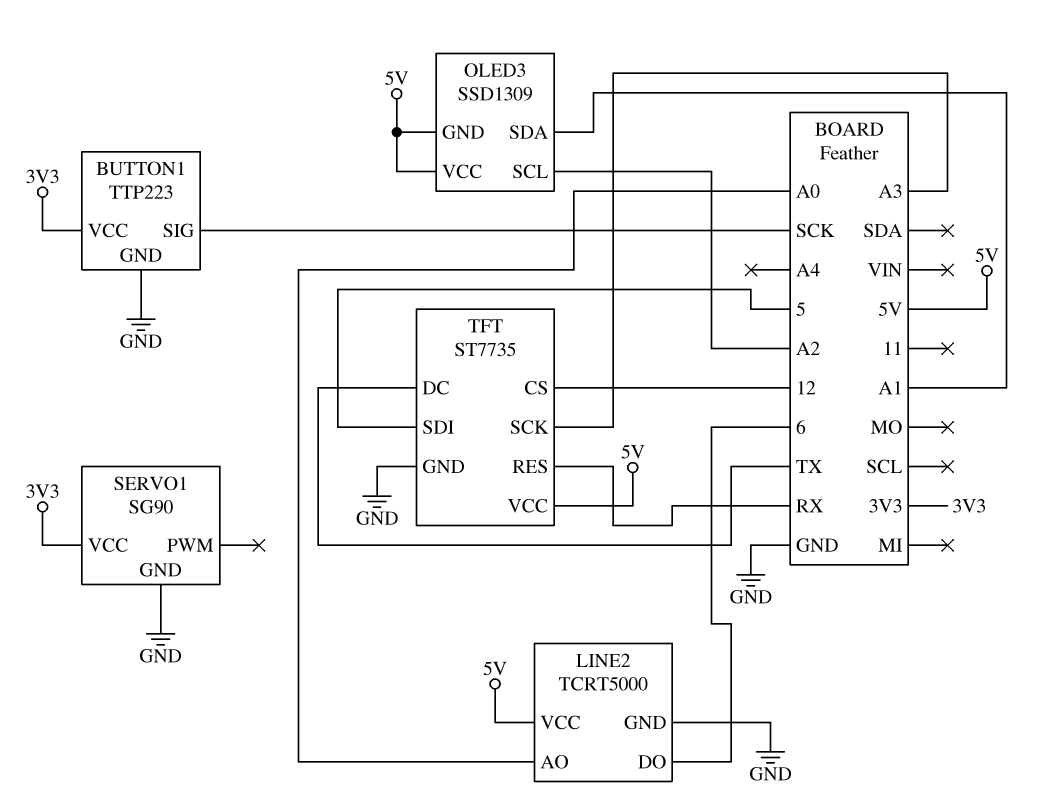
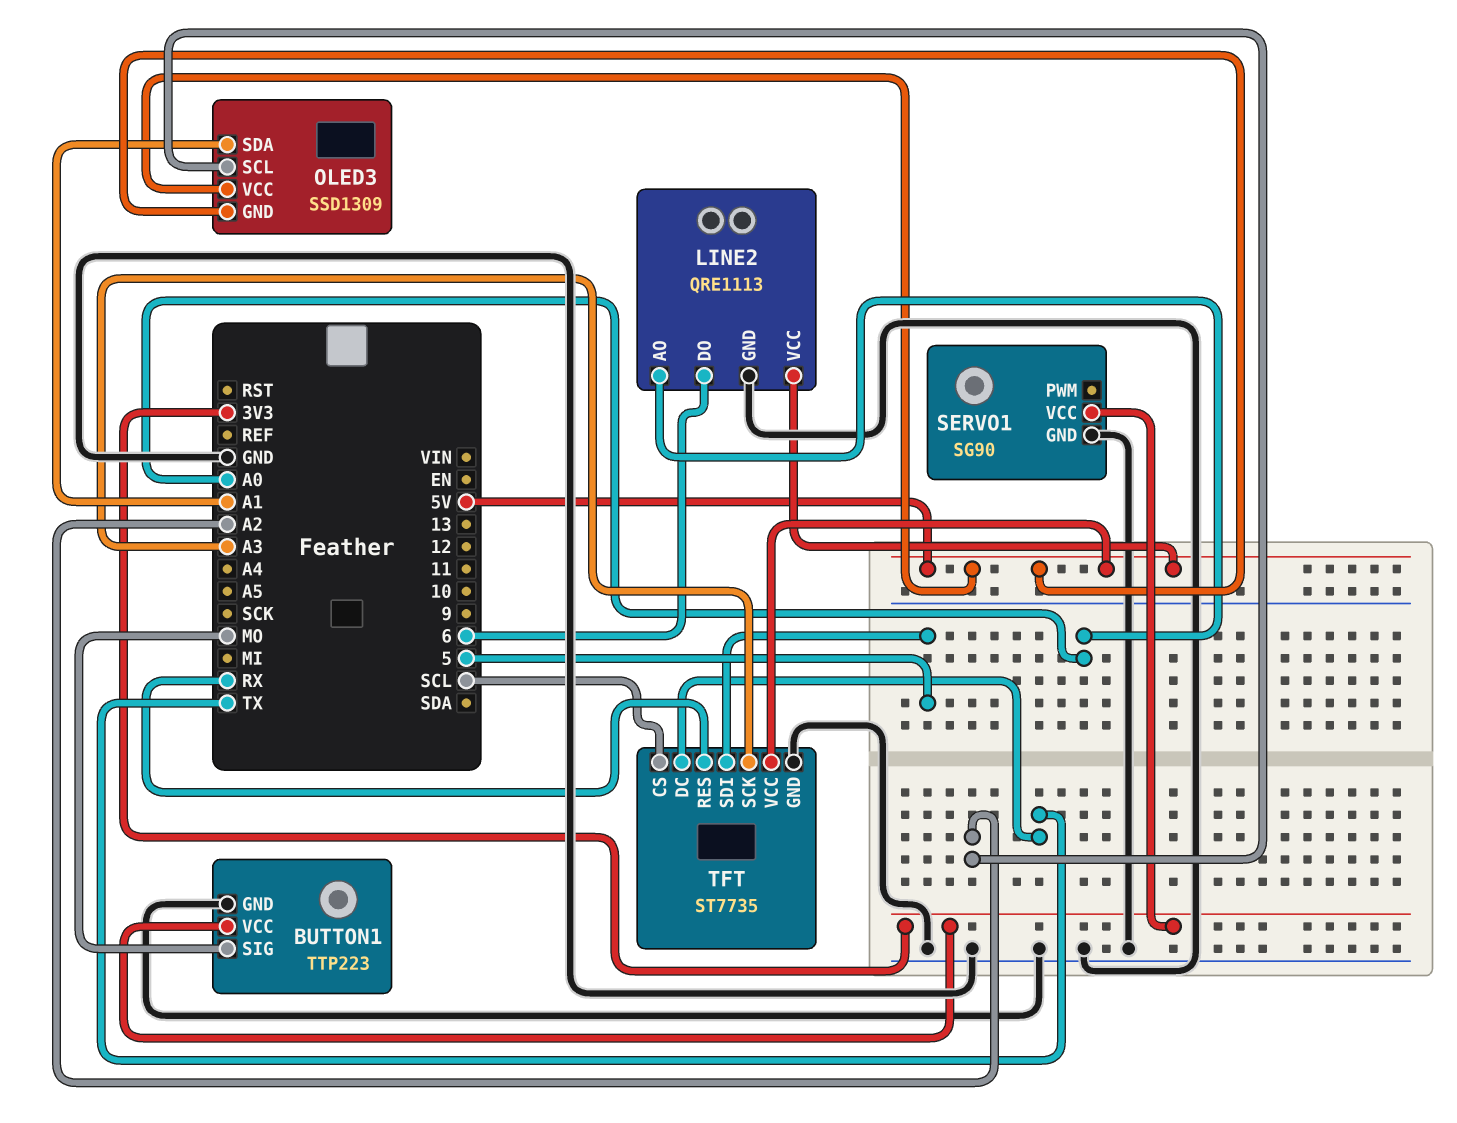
BUTTON1 pin SIG: SCK -> MO
LINE2: TCRT5000 -> QRE1113
TFT pin CS: 12 -> SCL

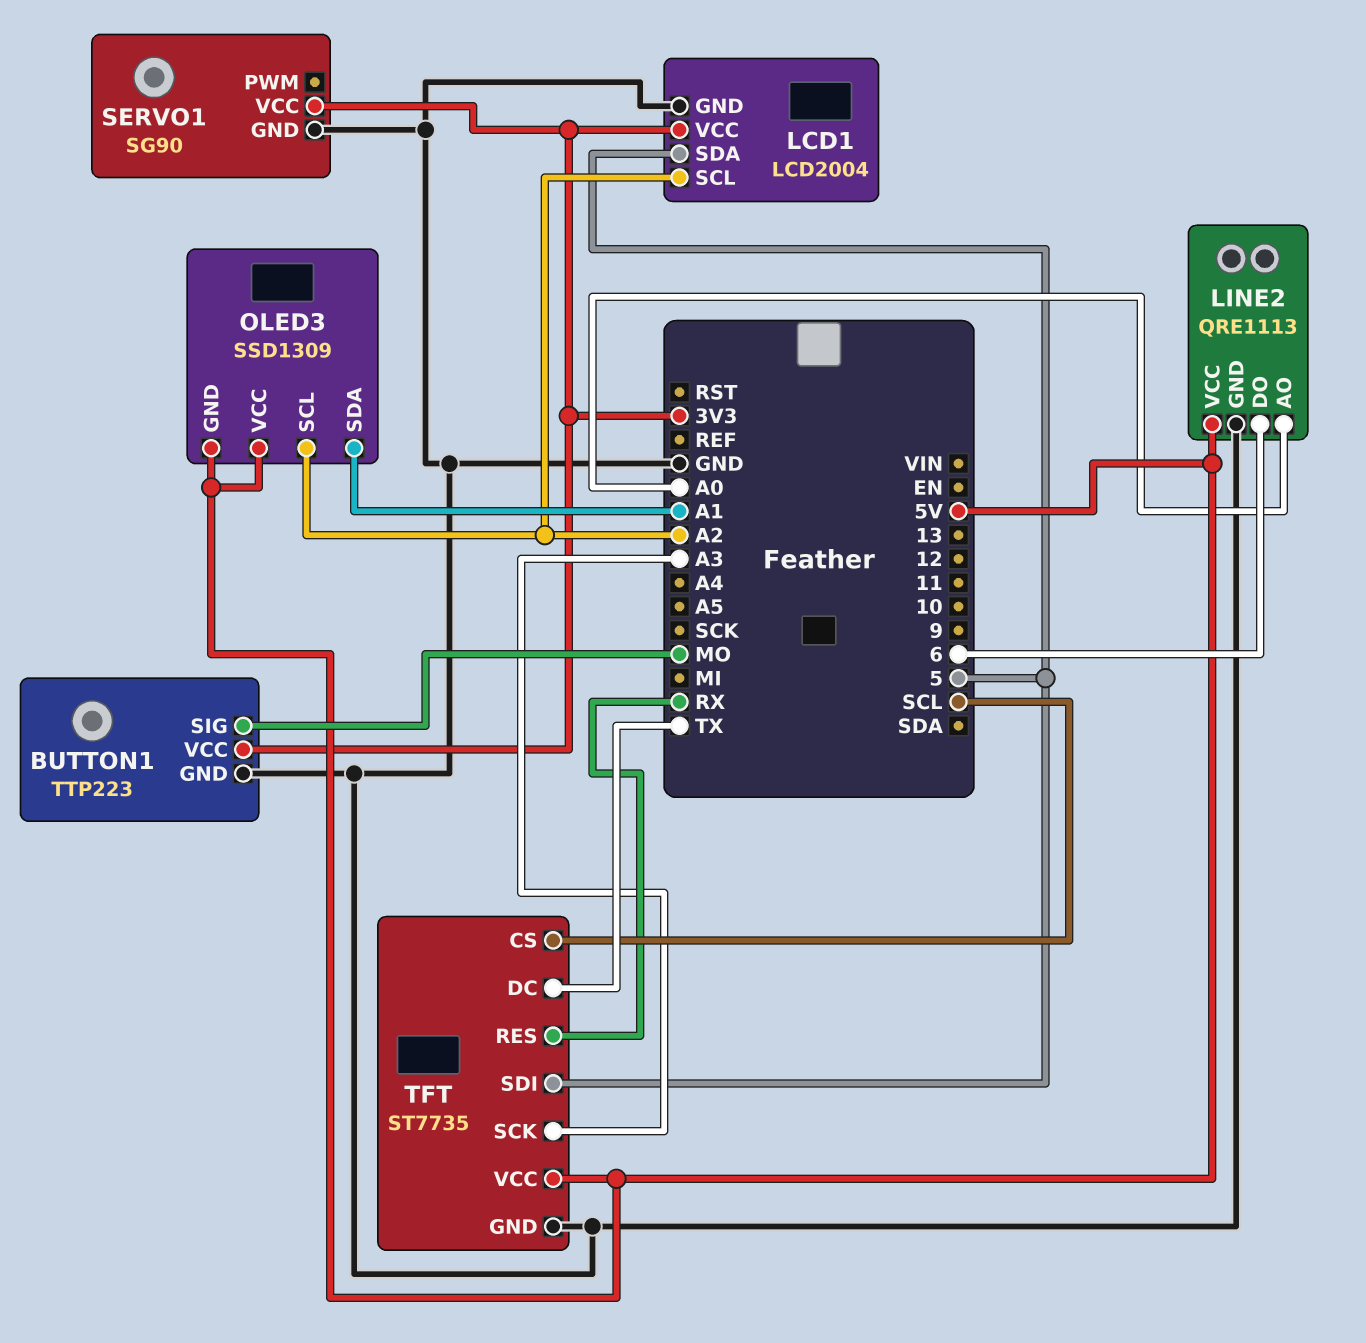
LCD1: none -> LCD2004
LCD1 pin GND: none -> GND
LCD1 pin SCL: none -> A2
LCD1 pin SDA: none -> 5
LCD1 pin VCC: none -> 3V3

